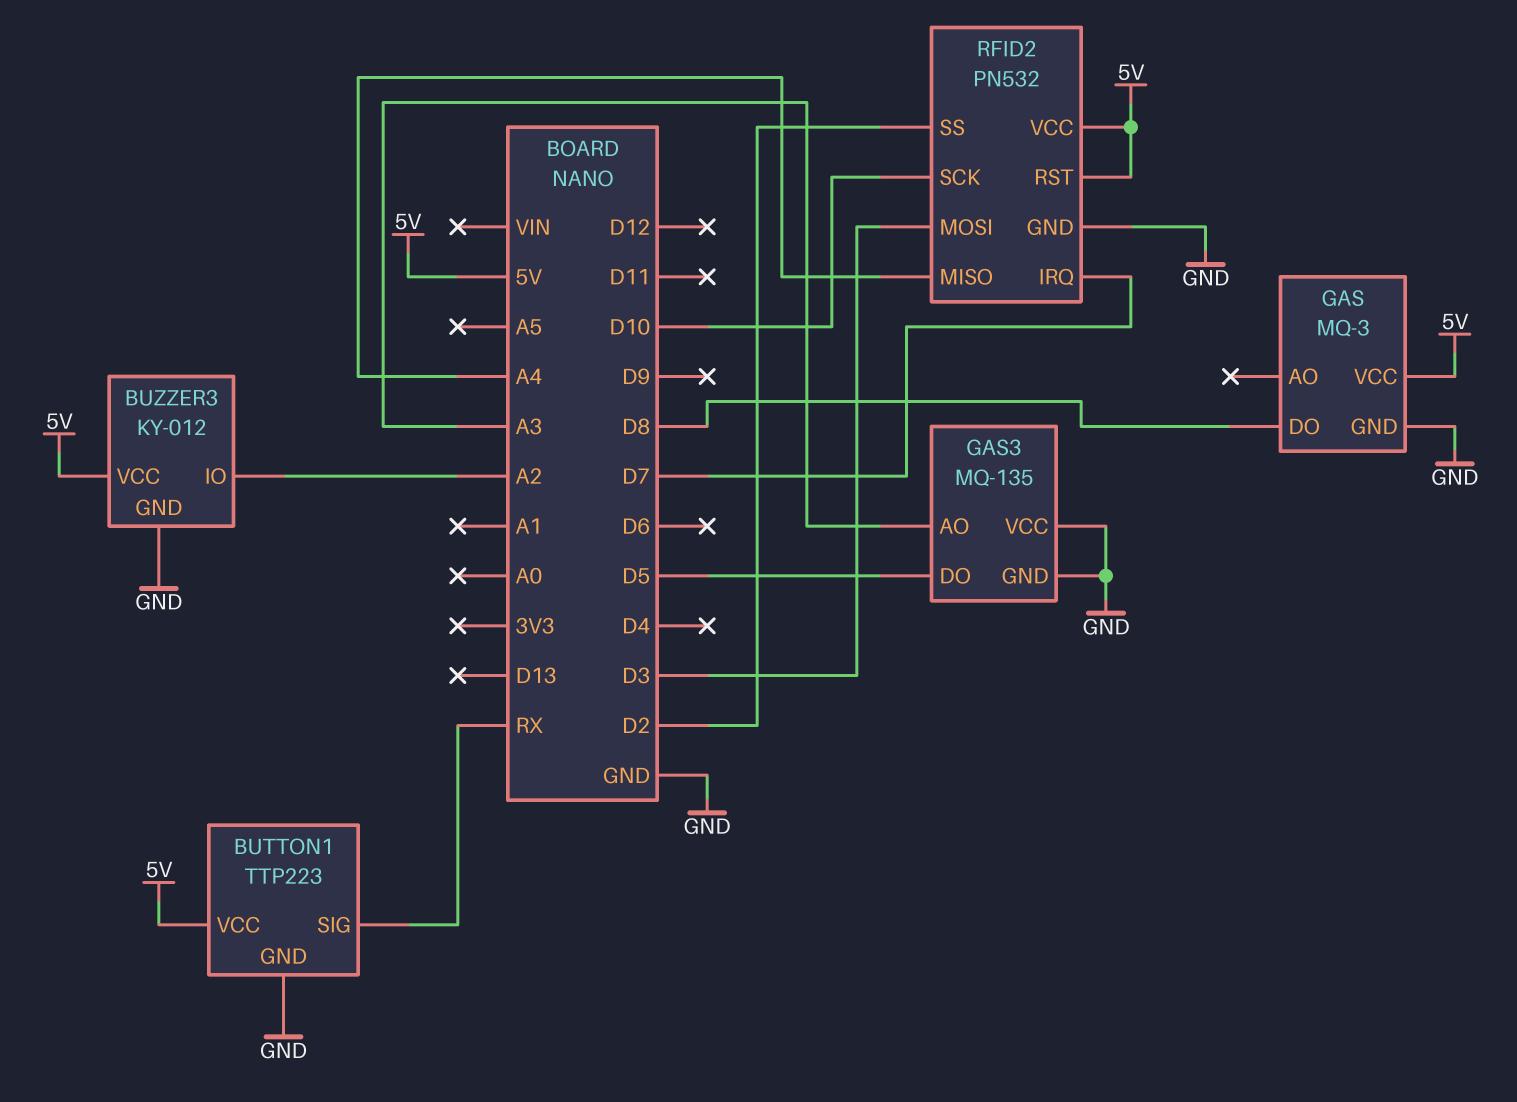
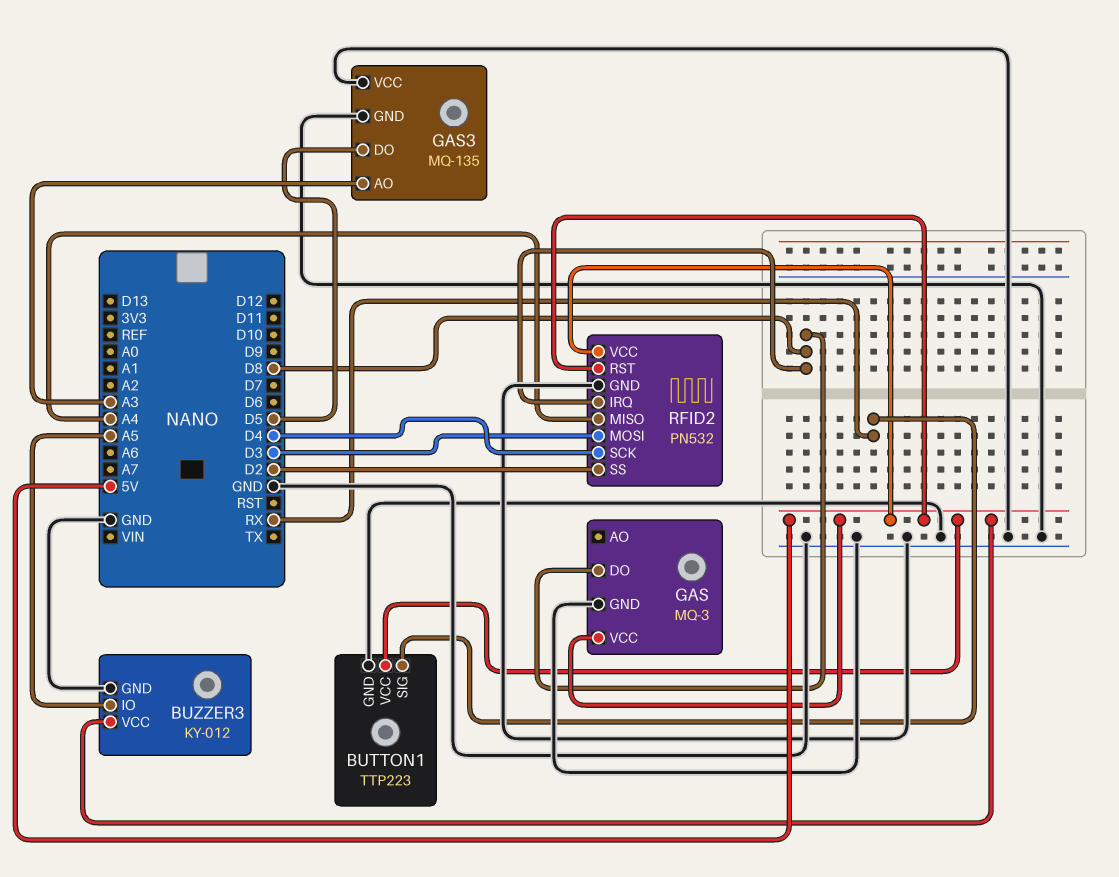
BUZZER3 pin IO: A2 -> A5
RFID2 pin IRQ: D7 -> D8
RFID2 pin SCK: D10 -> D4

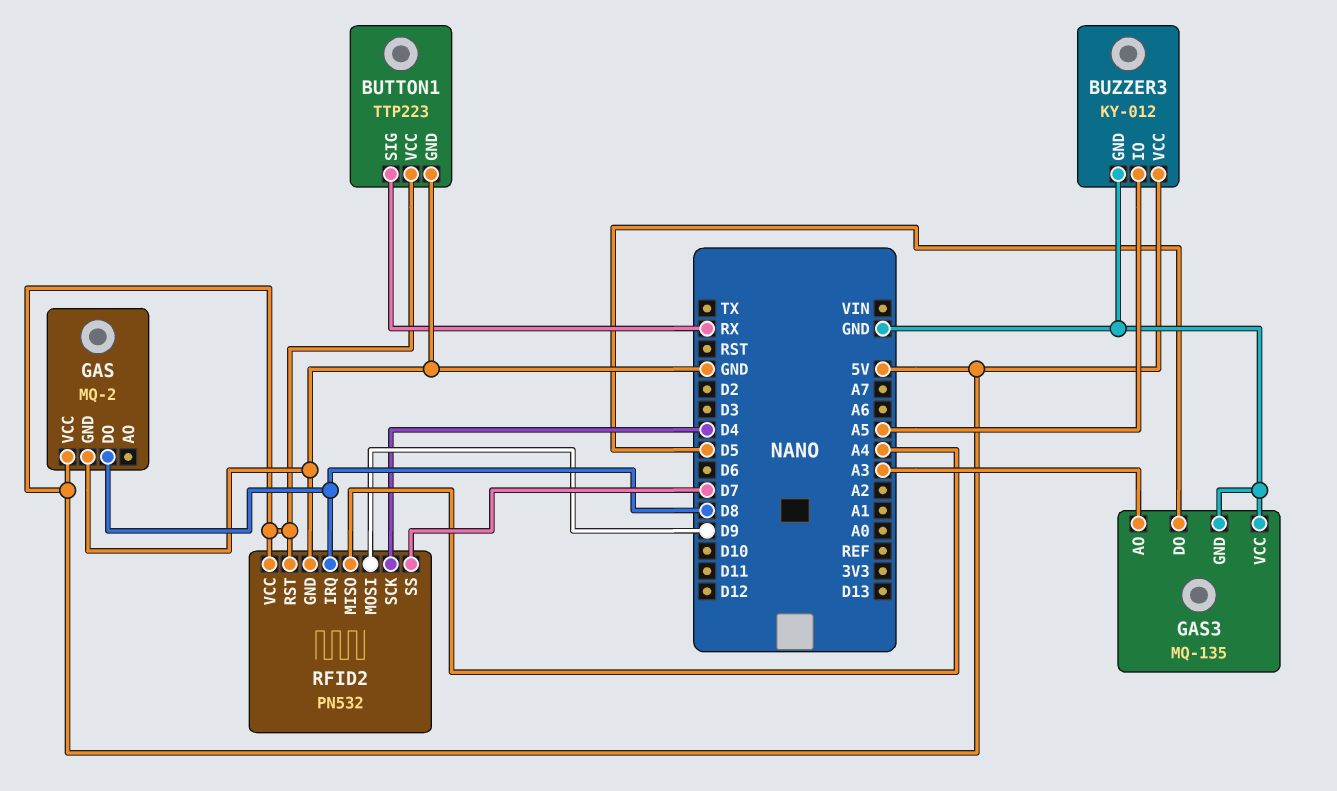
GAS: MQ-3 -> MQ-2
RFID2 pin MOSI: D3 -> D9
RFID2 pin SS: D2 -> D7

